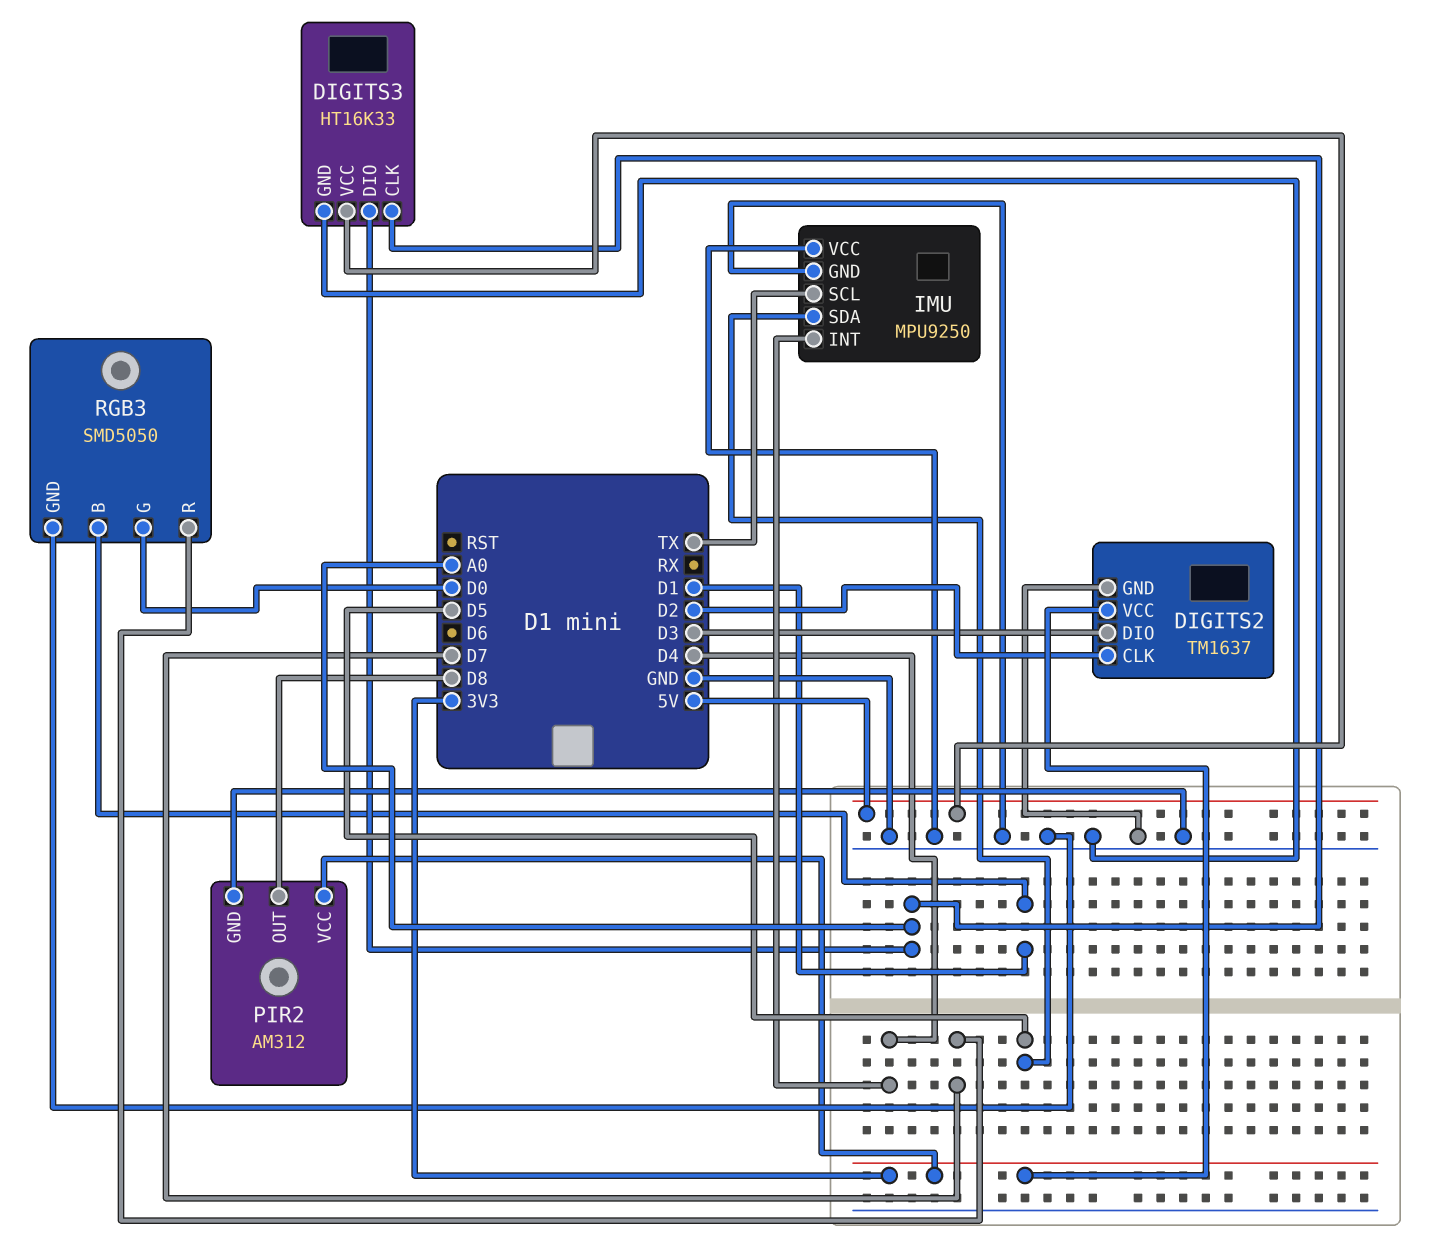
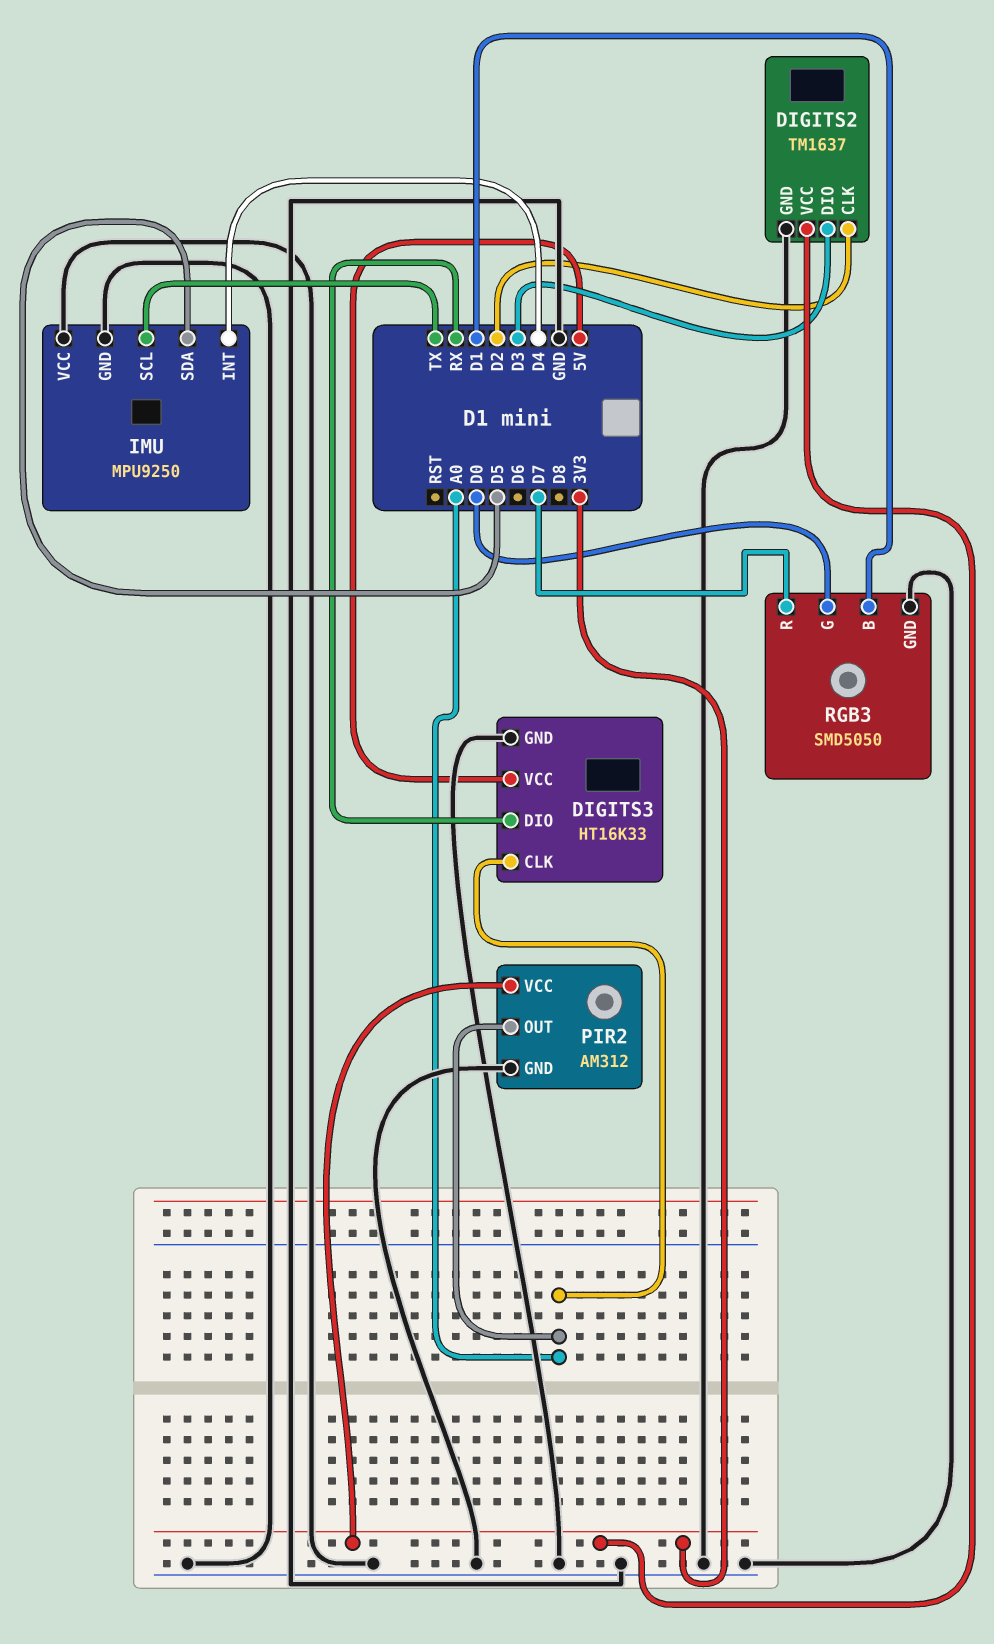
DIGITS3 pin DIO: A0 -> RX
PIR2 pin OUT: D8 -> A0

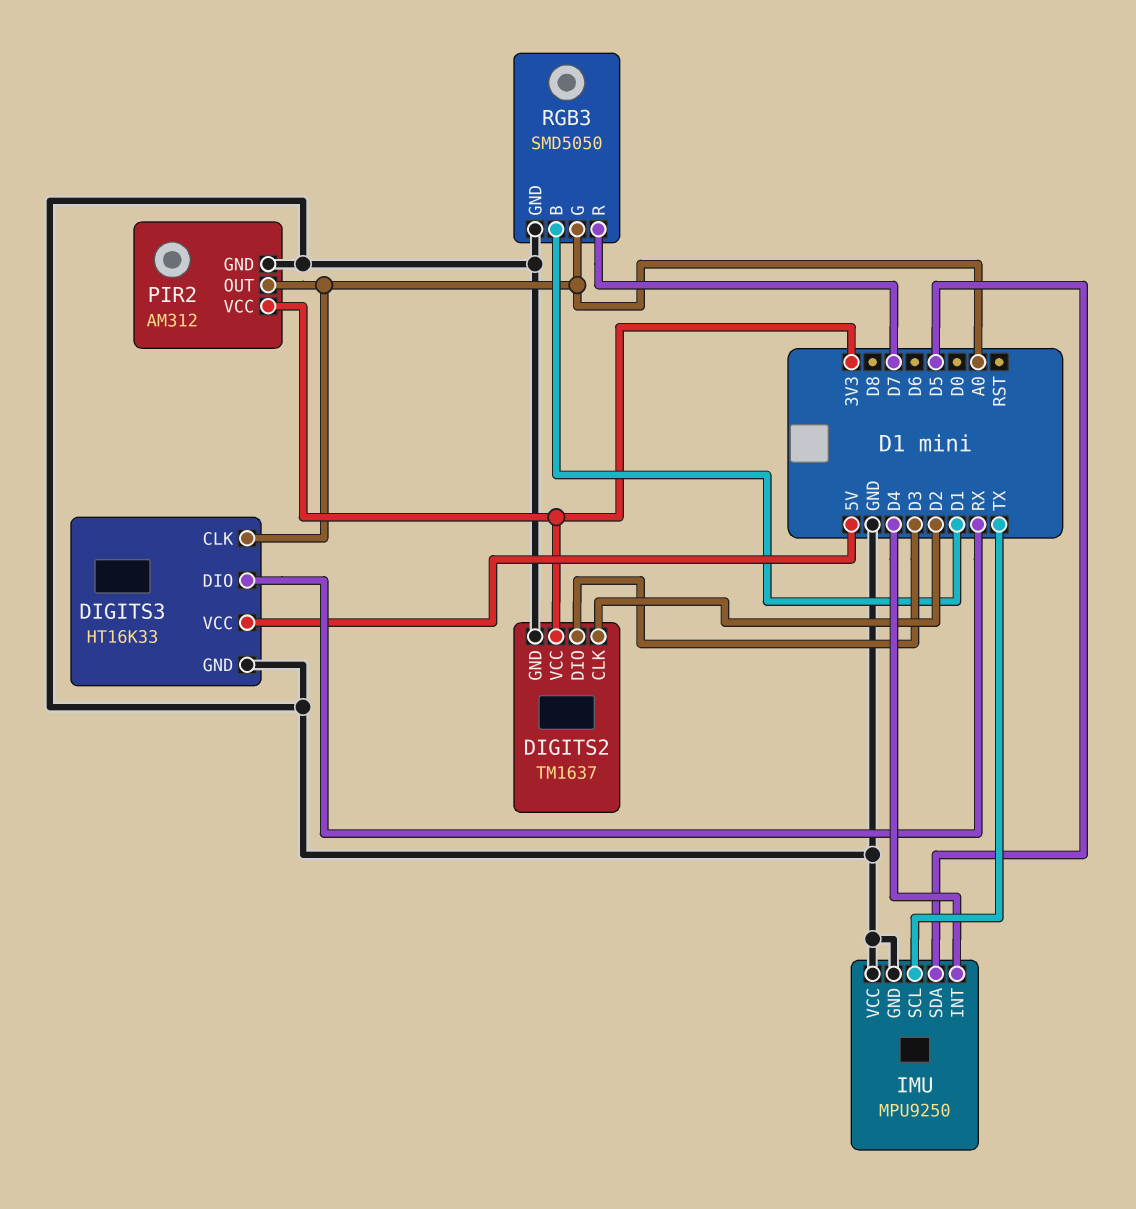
RGB3 pin G: D0 -> A0

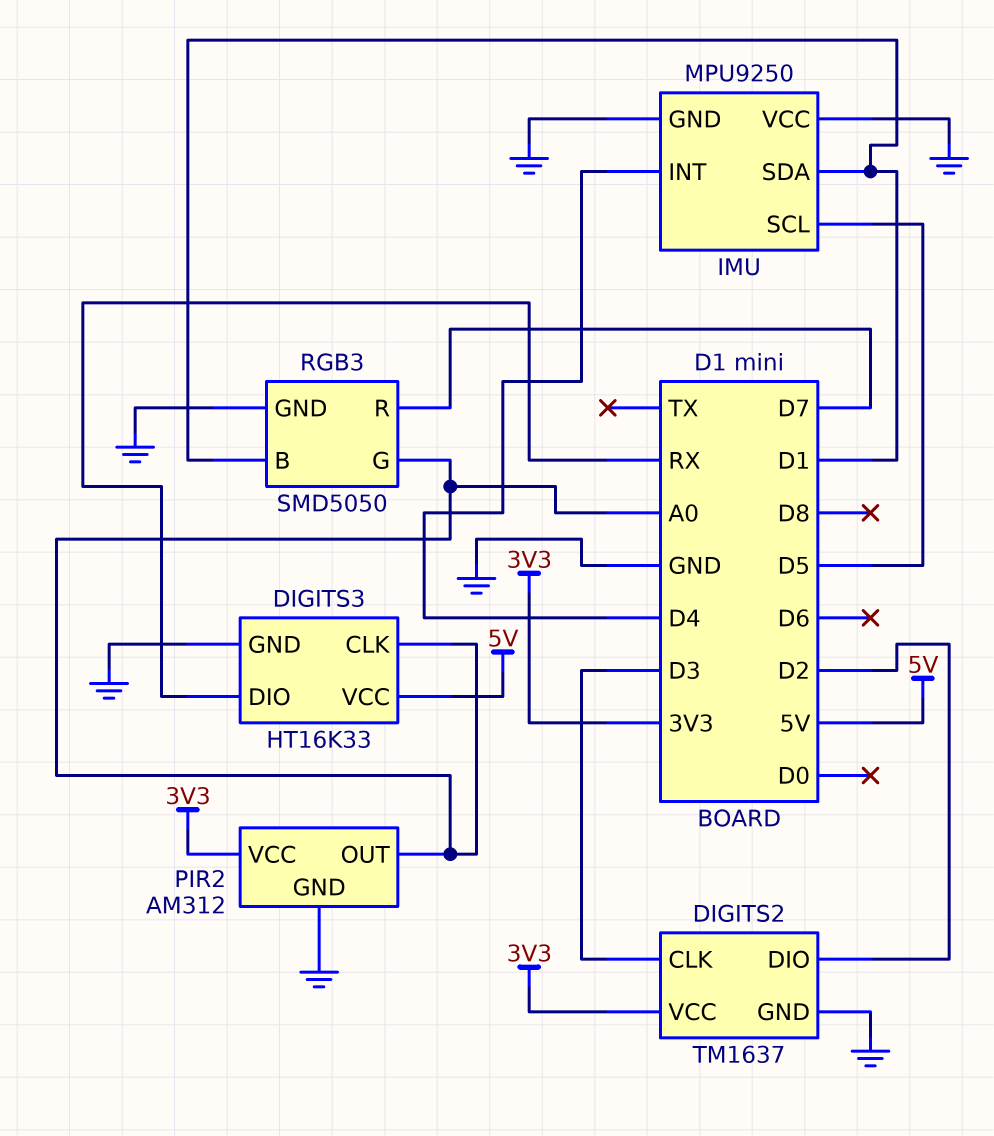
DIGITS2 pin CLK: D2 -> D3
DIGITS2 pin DIO: D3 -> D2
IMU pin SCL: TX -> D5
IMU pin SDA: D5 -> D1

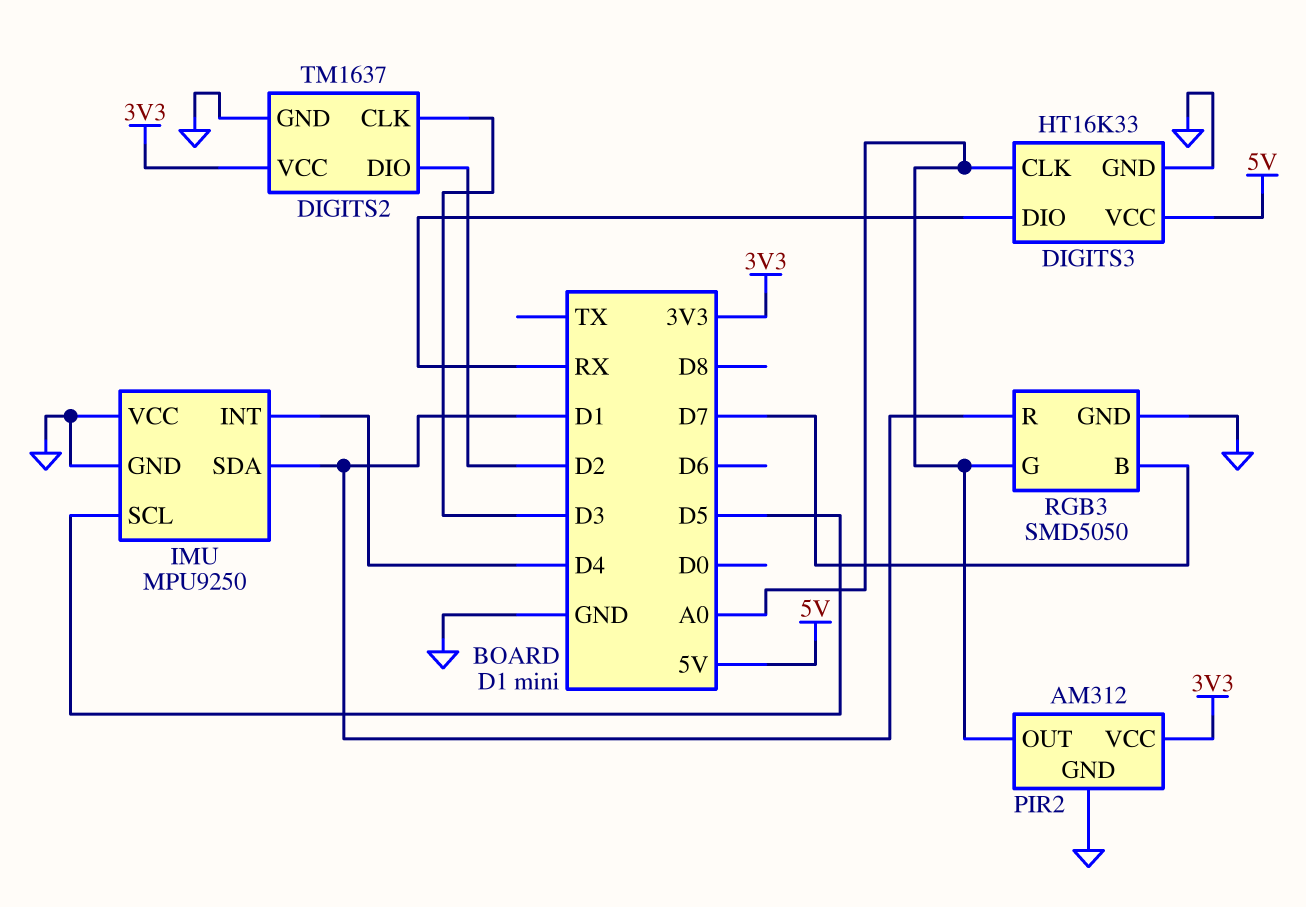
RGB3 pin B: D1 -> D7
RGB3 pin R: D7 -> D1

